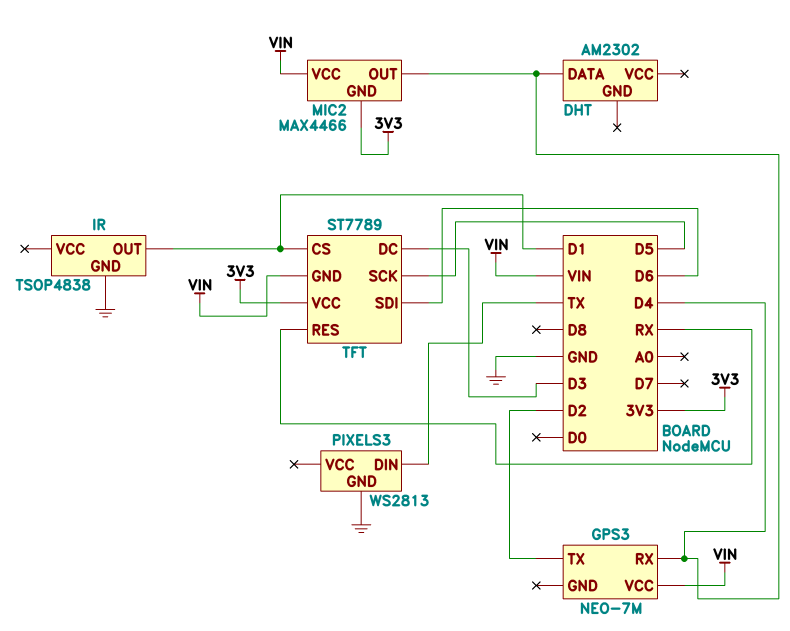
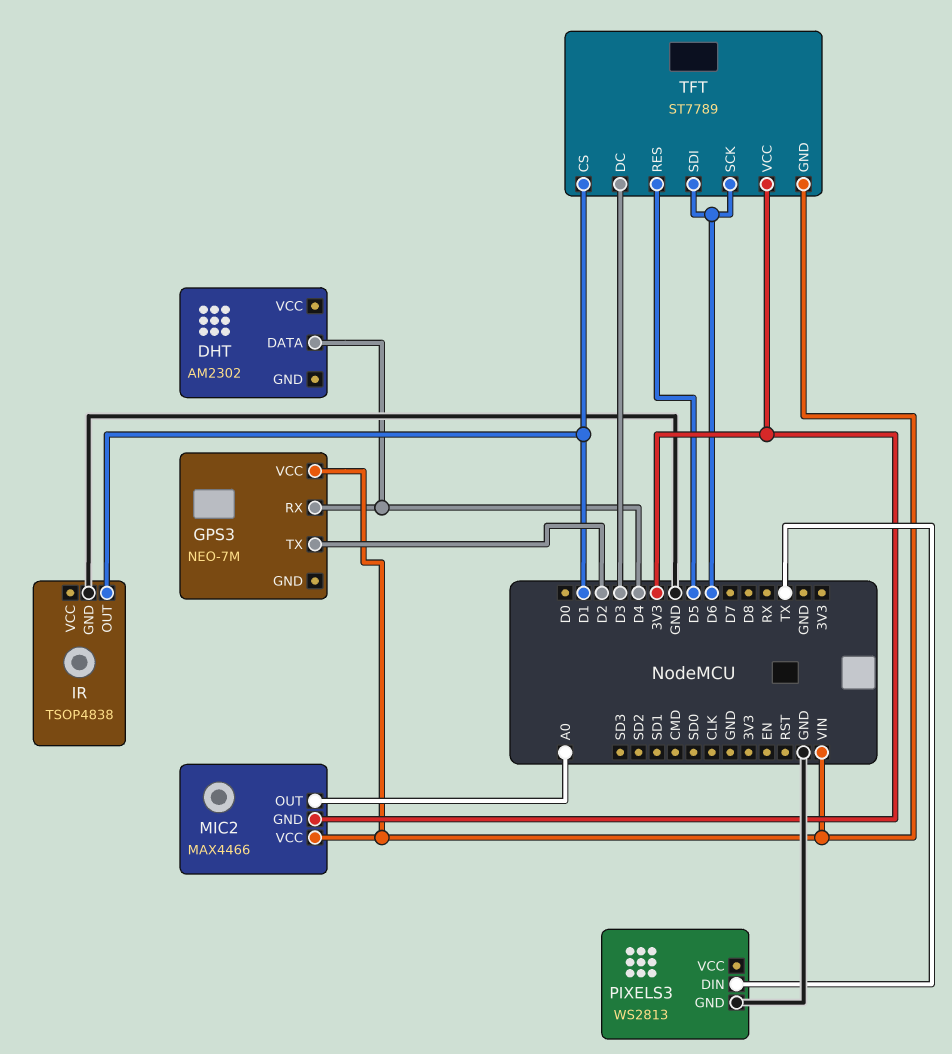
MIC2 pin OUT: D4 -> A0
TFT pin RES: RX -> D5
TFT pin SCK: D5 -> D6

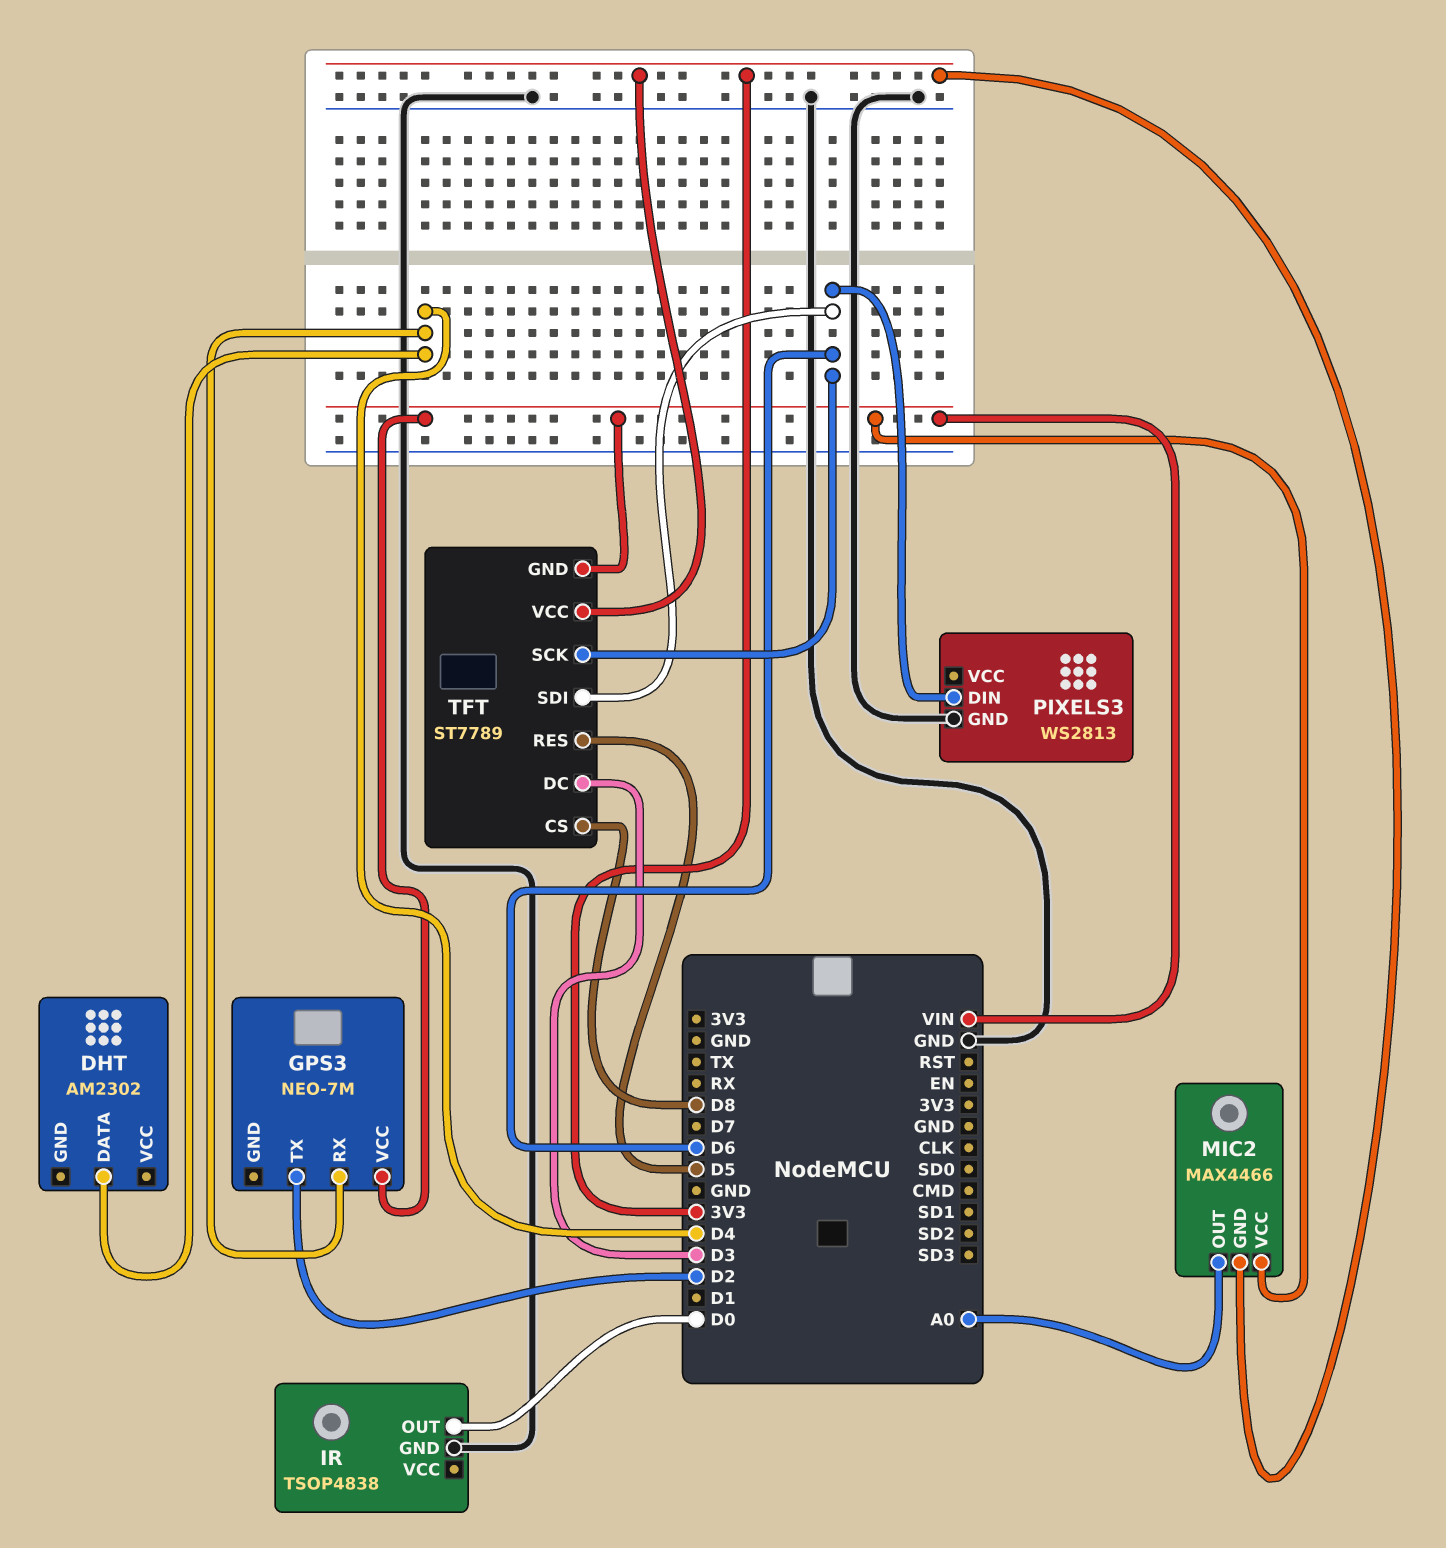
IR pin OUT: D1 -> D0
PIXELS3 pin DIN: TX -> D6
TFT pin CS: D1 -> D8

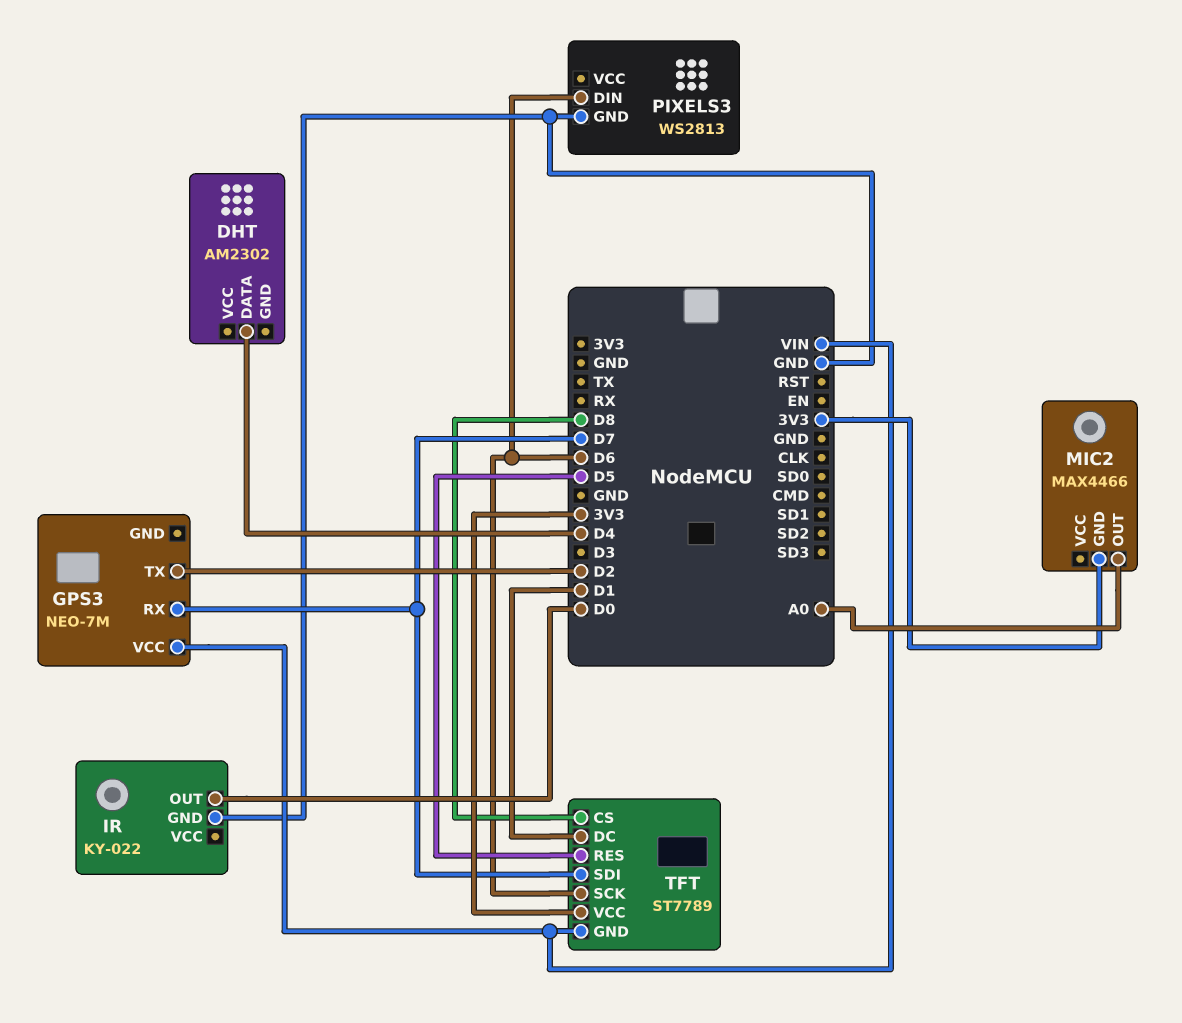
GPS3 pin RX: D4 -> D7
IR: TSOP4838 -> KY-022
MIC2 pin VCC: VIN -> none
TFT pin DC: D3 -> D1
TFT pin SDI: D6 -> D7

